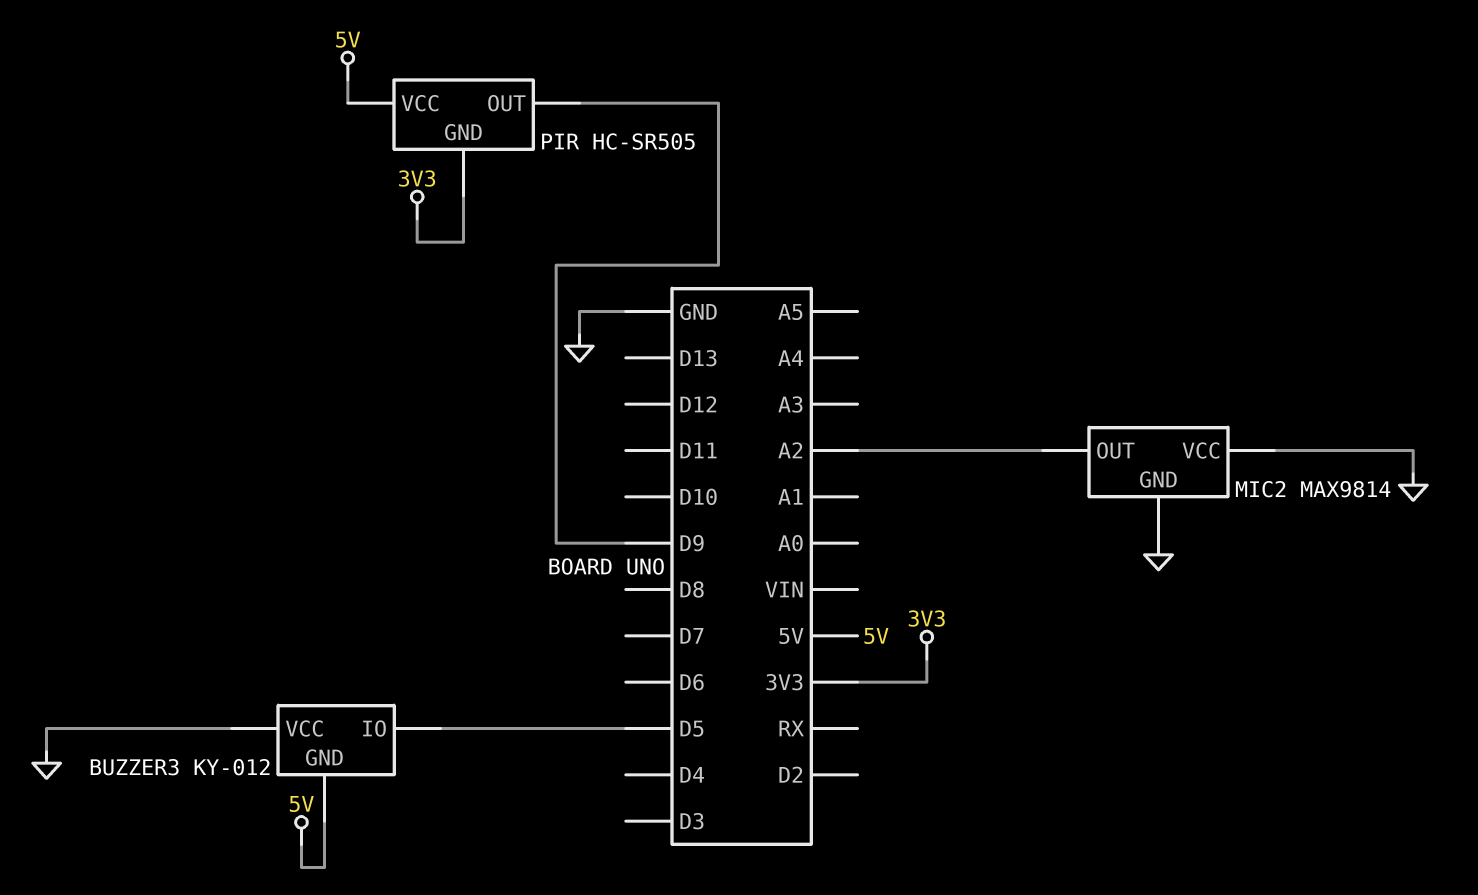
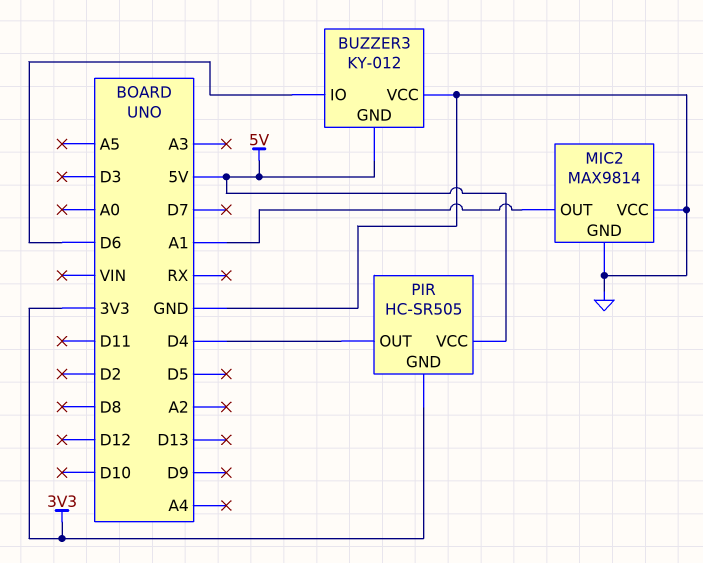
BUZZER3 pin IO: D5 -> D6
MIC2 pin OUT: A2 -> A1
PIR pin OUT: D9 -> D4

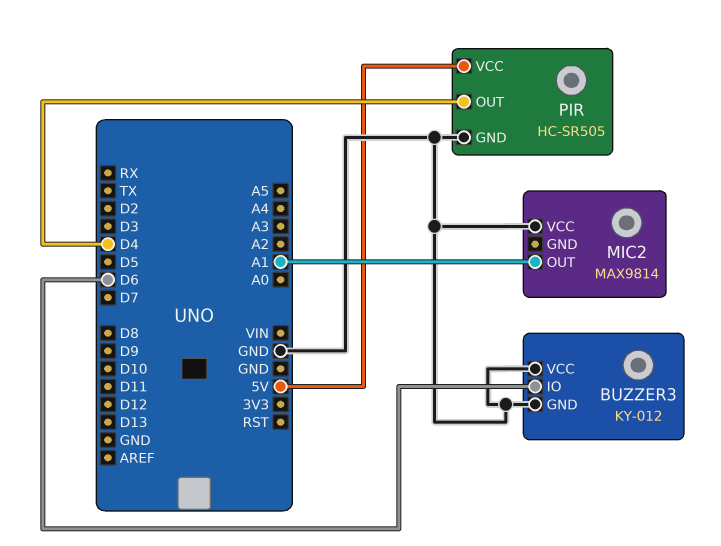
BUZZER3 pin GND: 5V -> GND
MIC2 pin GND: GND -> none
PIR pin GND: 3V3 -> GND

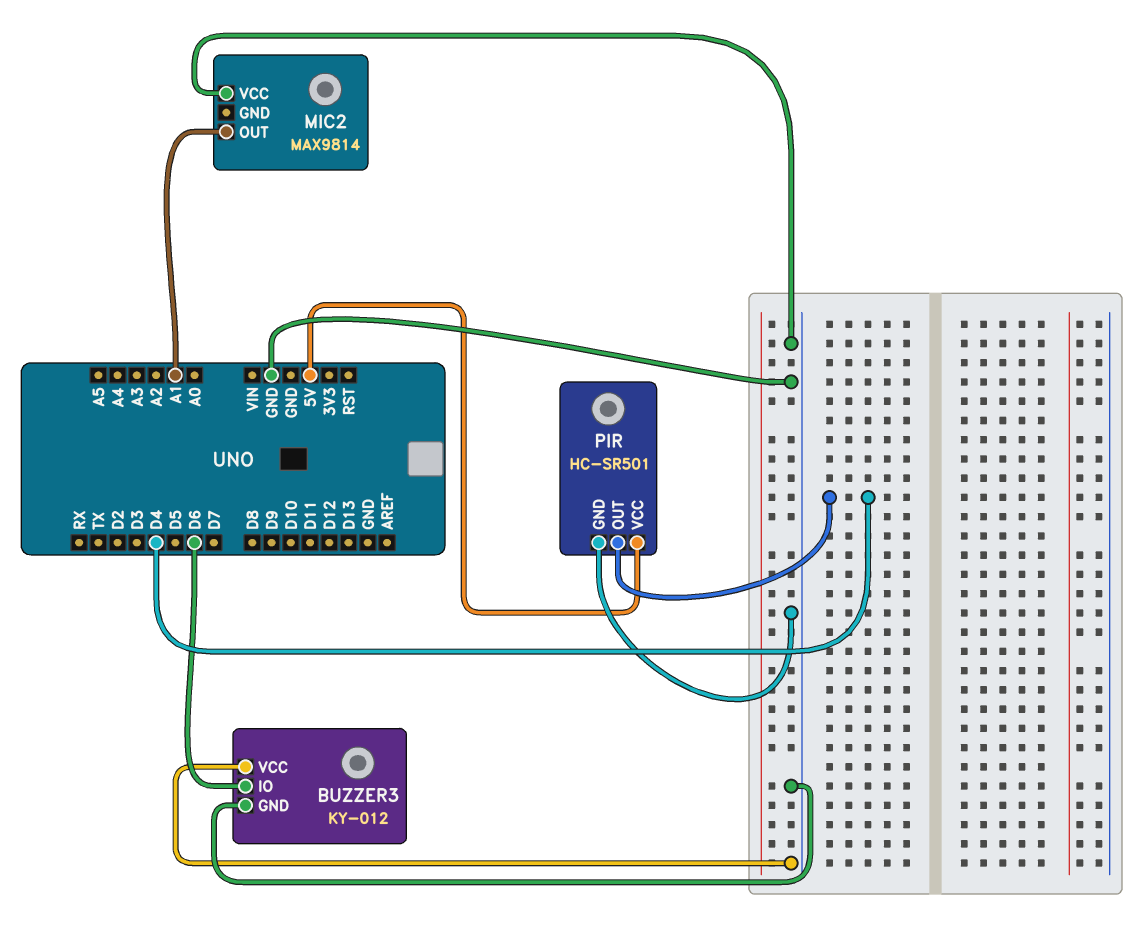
PIR: HC-SR505 -> HC-SR501

